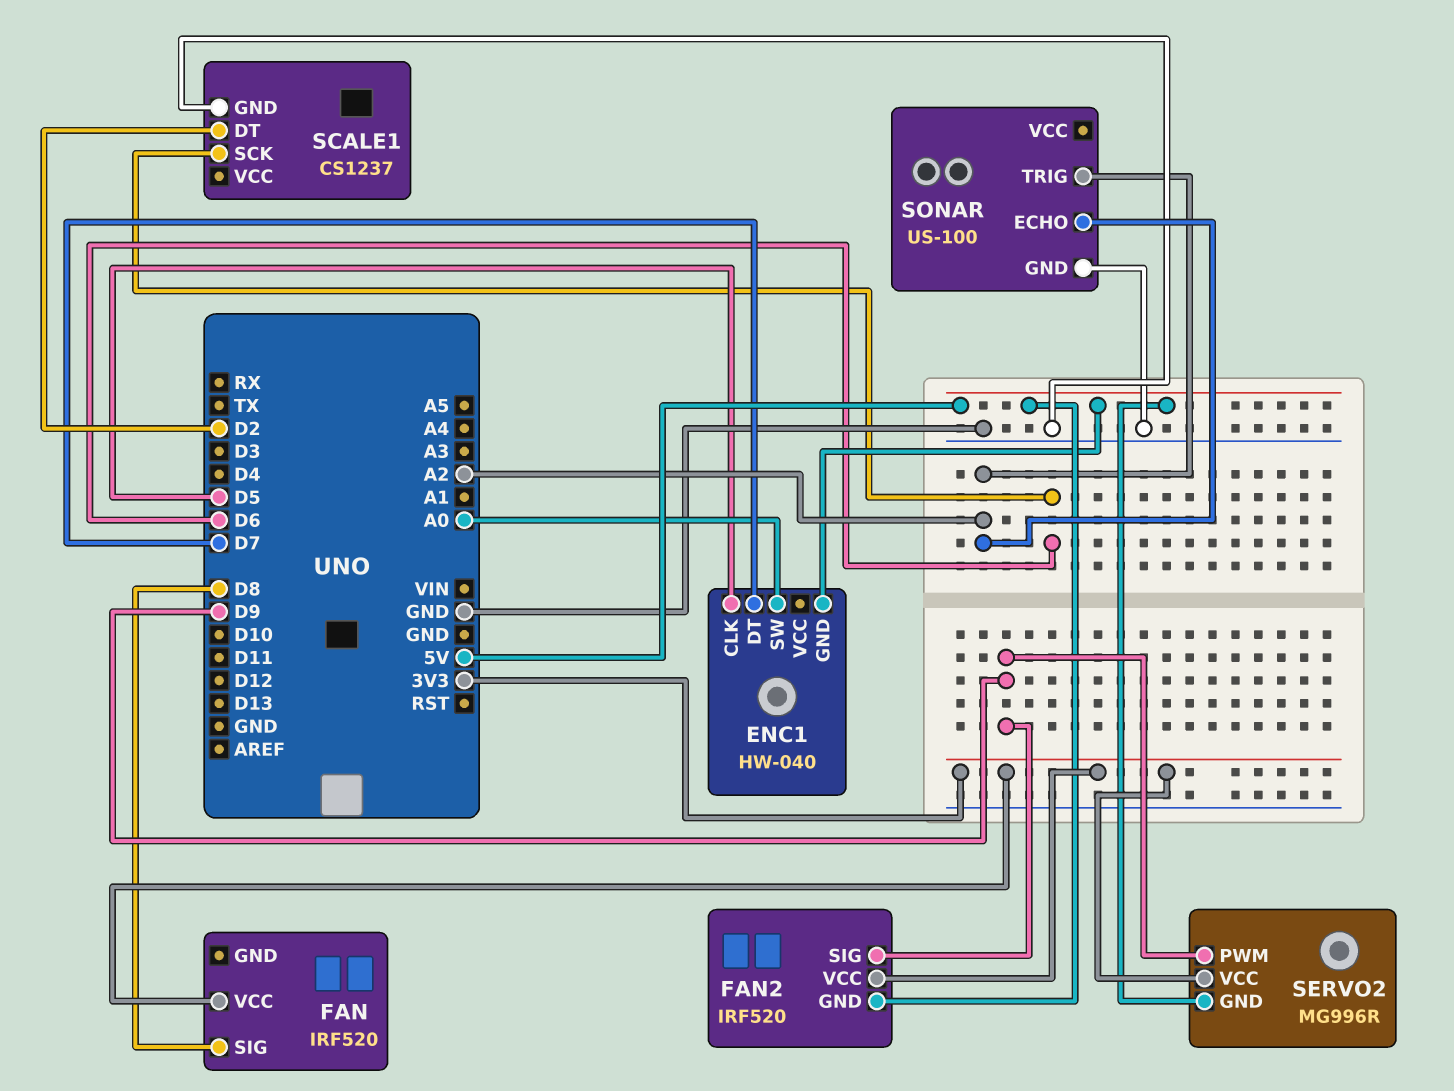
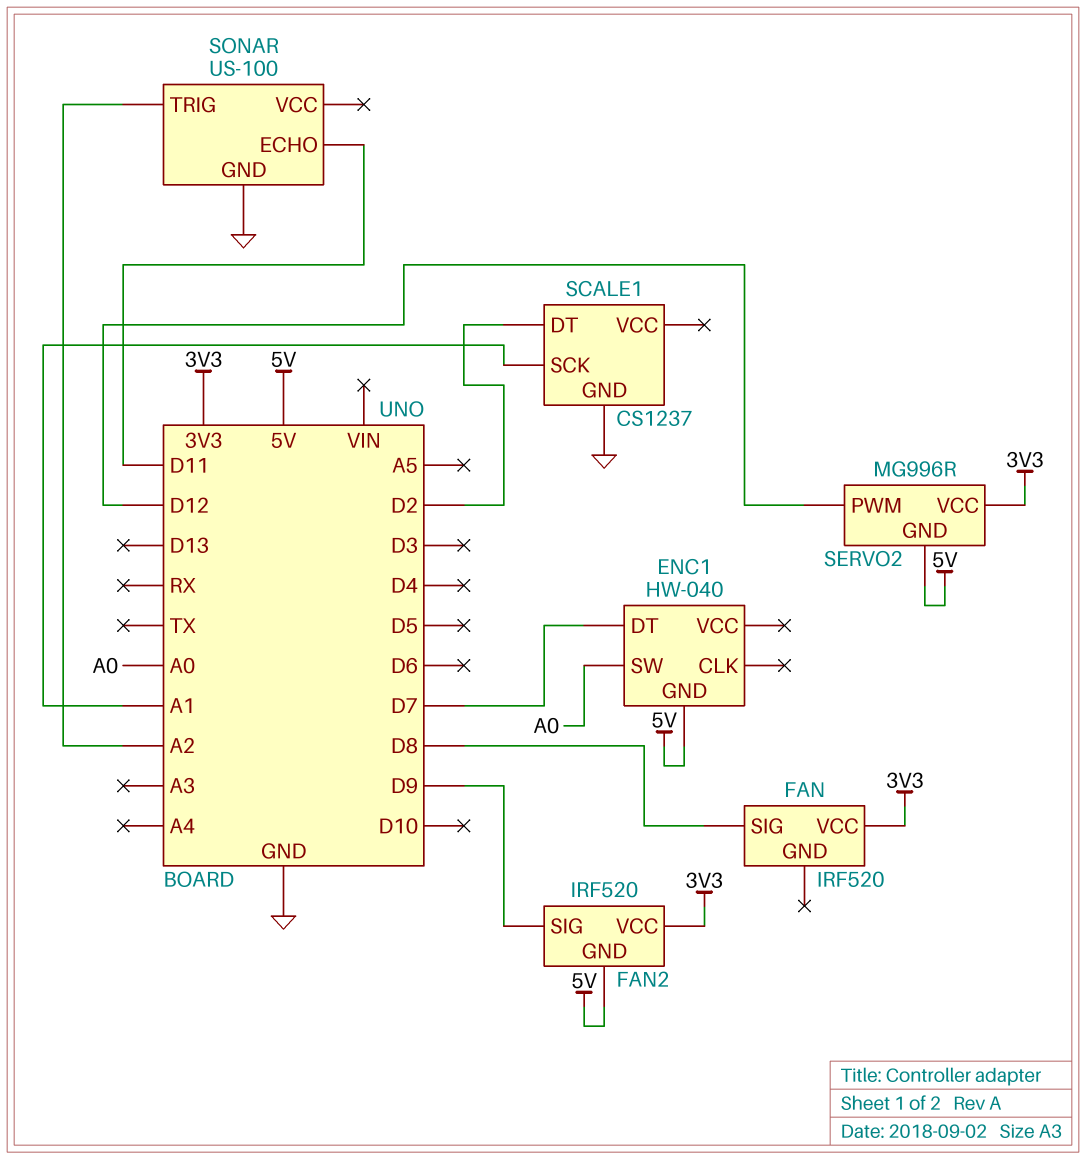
ENC1 pin CLK: D5 -> none
SCALE1 pin SCK: D6 -> A1
SERVO2 pin PWM: D9 -> D12
SONAR pin ECHO: A2 -> D11

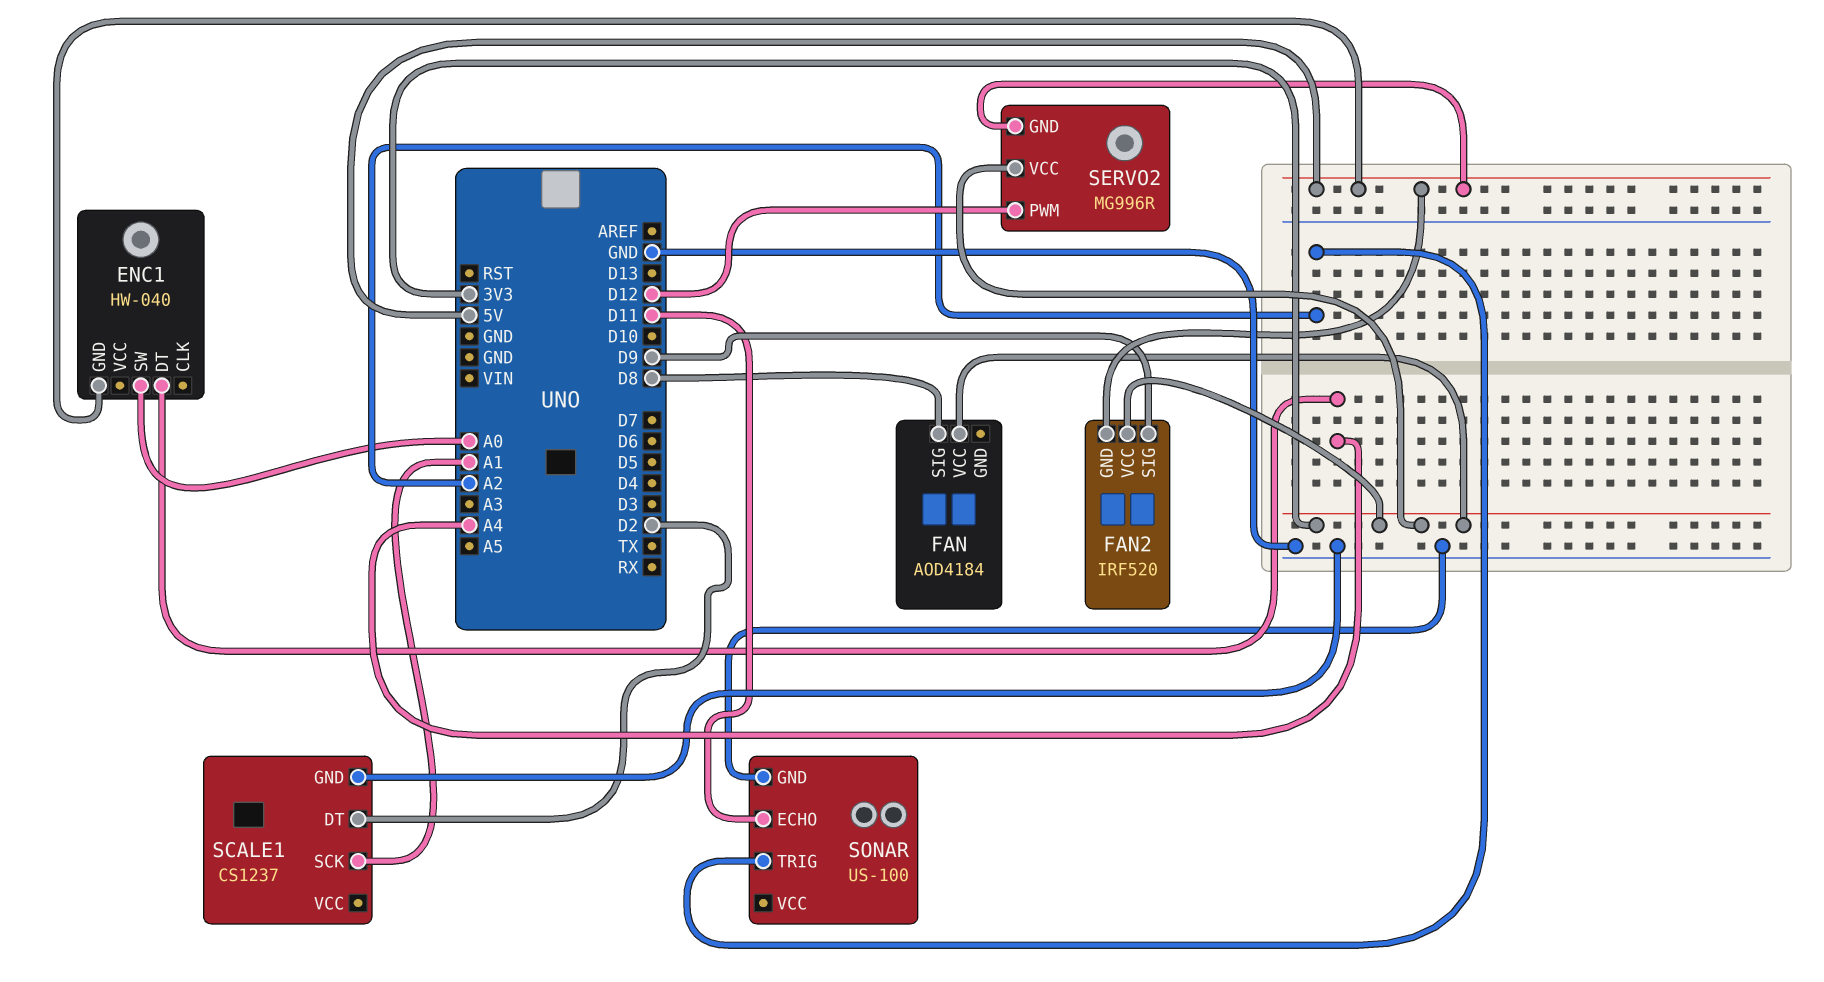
ENC1 pin DT: D7 -> A4
FAN: IRF520 -> AOD4184

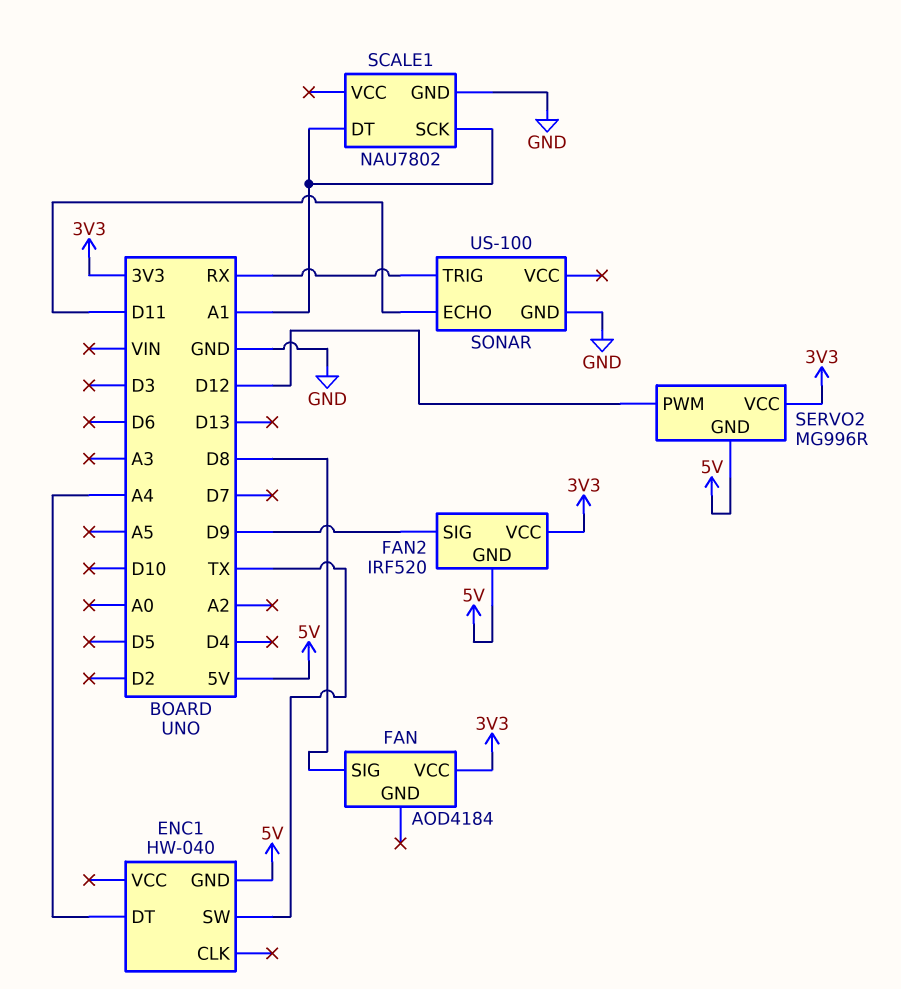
ENC1 pin SW: A0 -> TX
SCALE1: CS1237 -> NAU7802
SCALE1 pin DT: D2 -> A1
SONAR pin TRIG: A2 -> RX

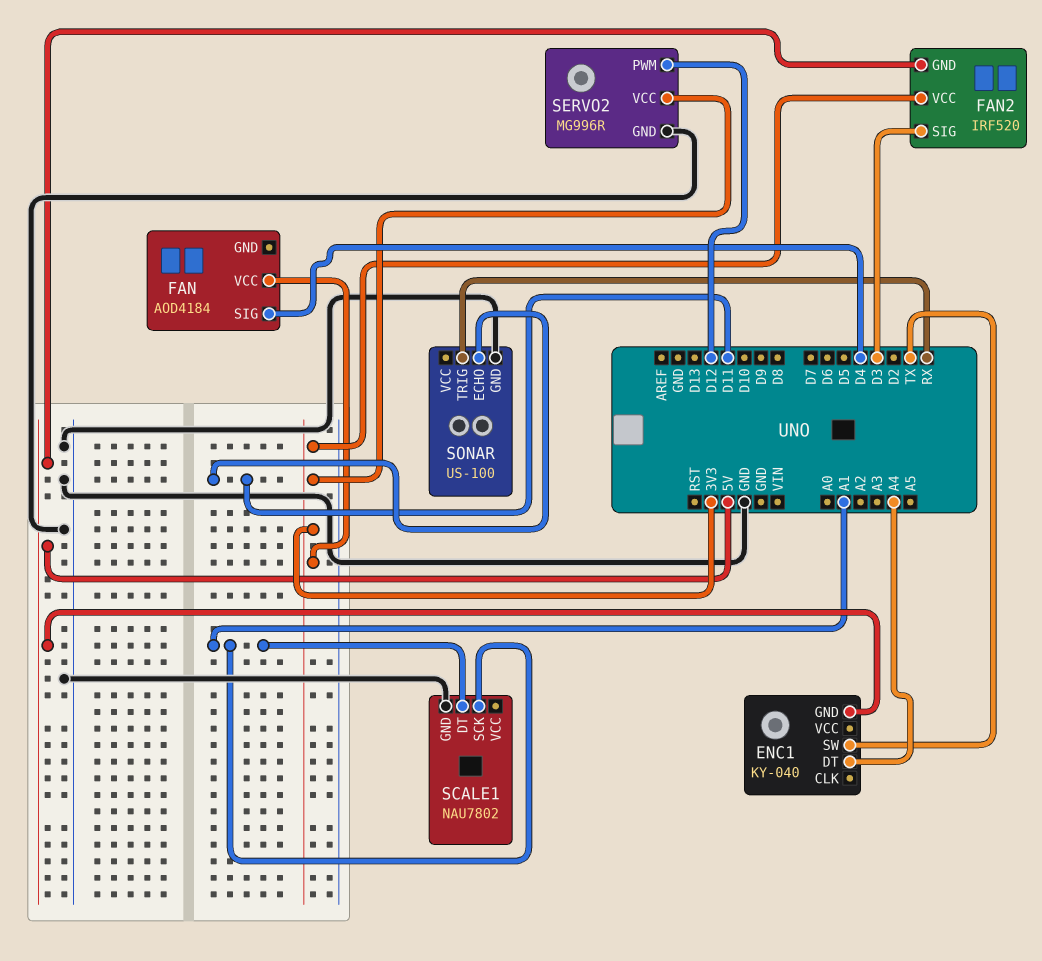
ENC1: HW-040 -> KY-040
FAN pin SIG: D8 -> D4
FAN2 pin SIG: D9 -> D3
SERVO2 pin GND: 5V -> GND

